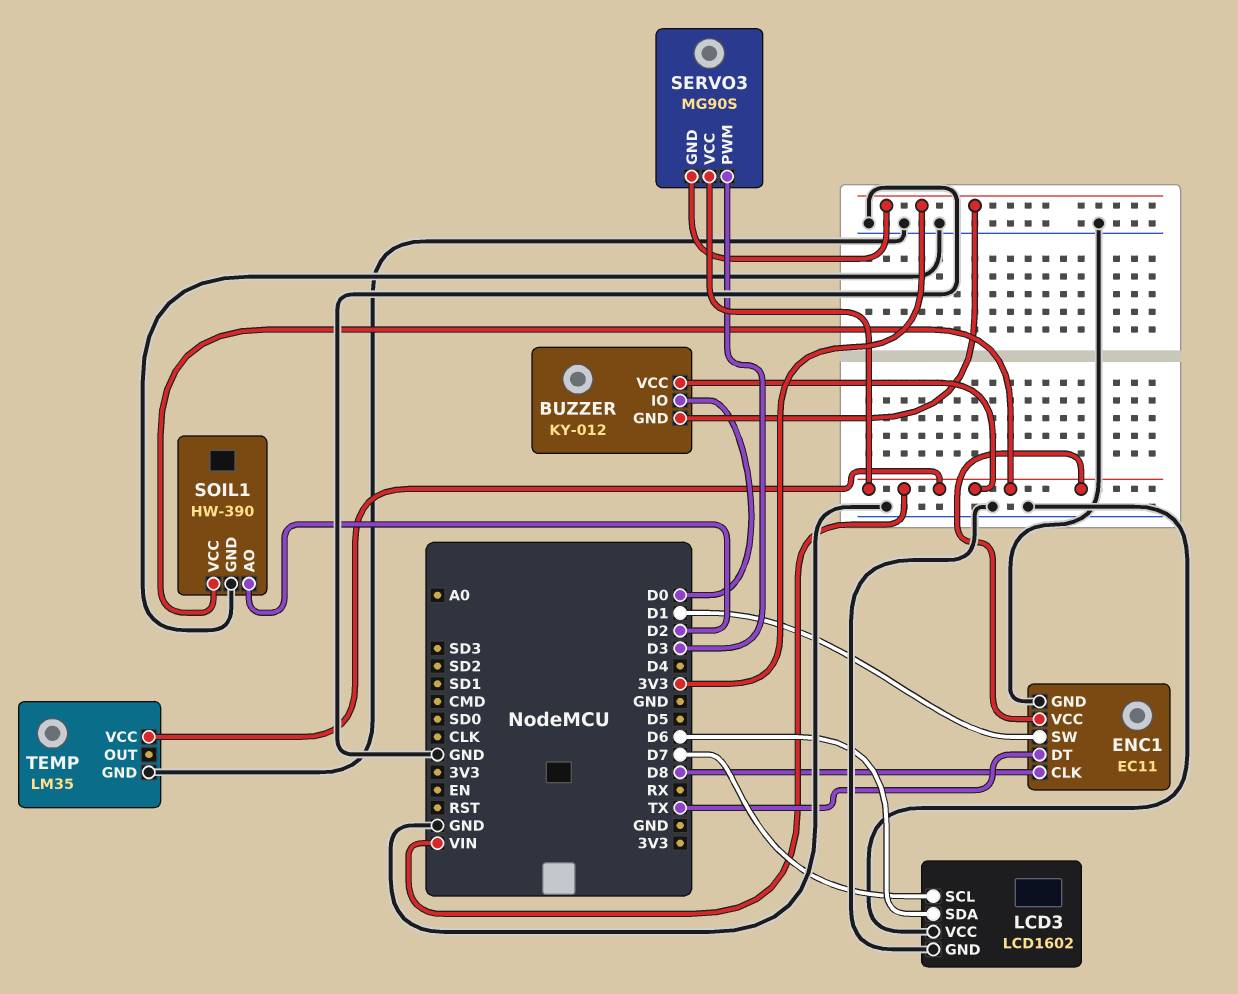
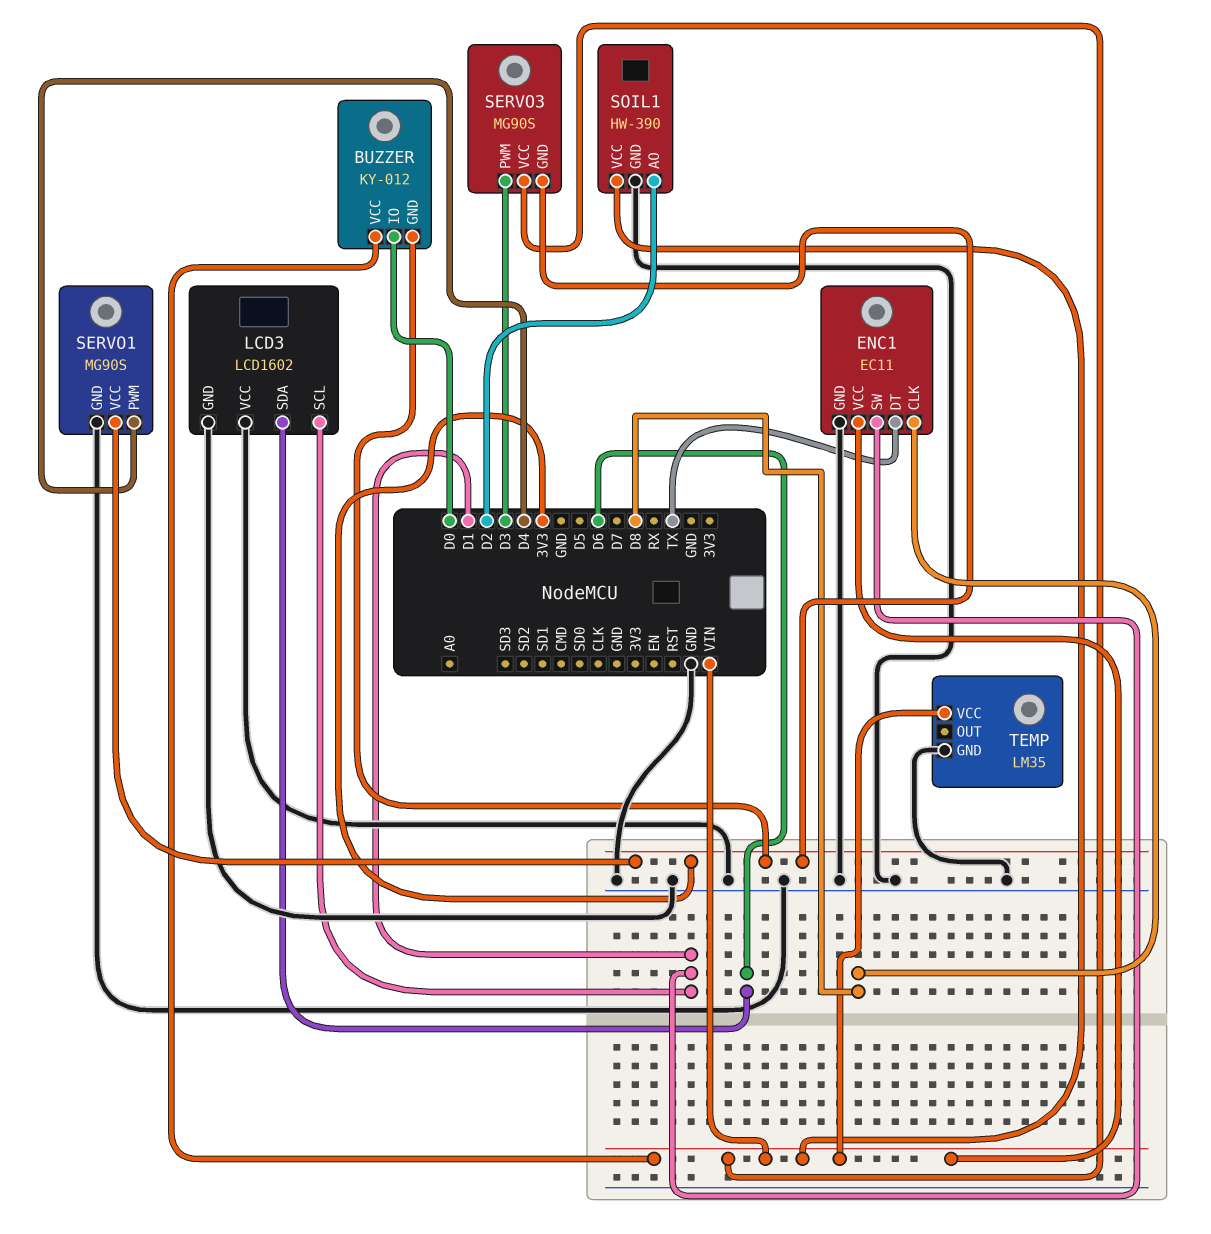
LCD3 pin SCL: D7 -> D1
SERVO1: none -> MG90S
SERVO1 pin GND: none -> GND
SERVO1 pin PWM: none -> D4
SERVO1 pin VCC: none -> 3V3

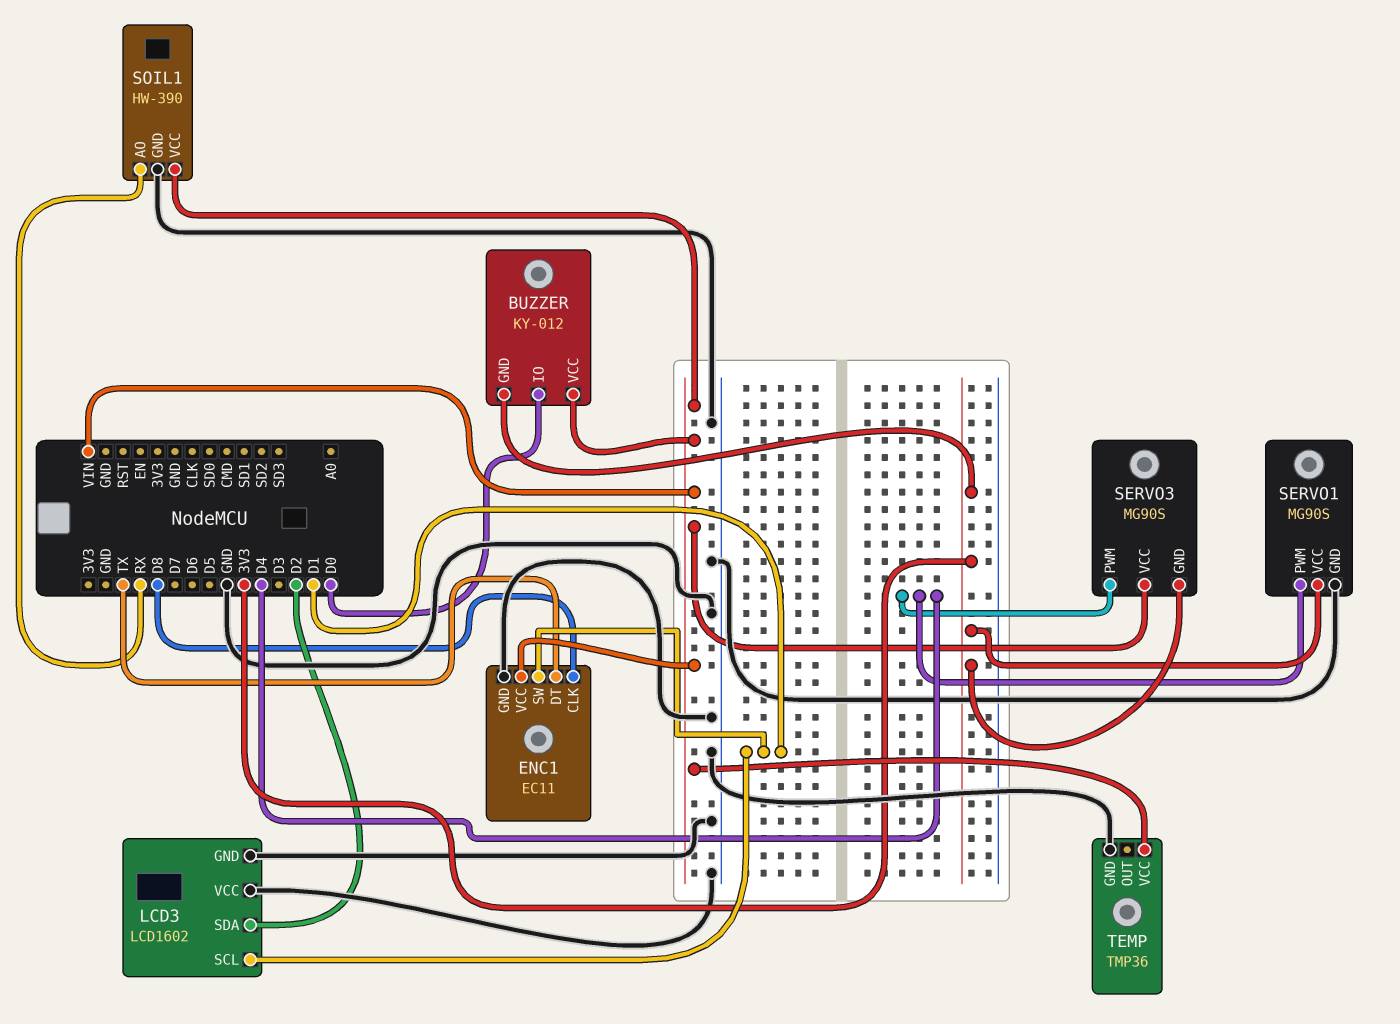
LCD3 pin SDA: D6 -> D2
SERVO3 pin PWM: D3 -> D4
SOIL1 pin AO: D2 -> RX
TEMP: LM35 -> TMP36

